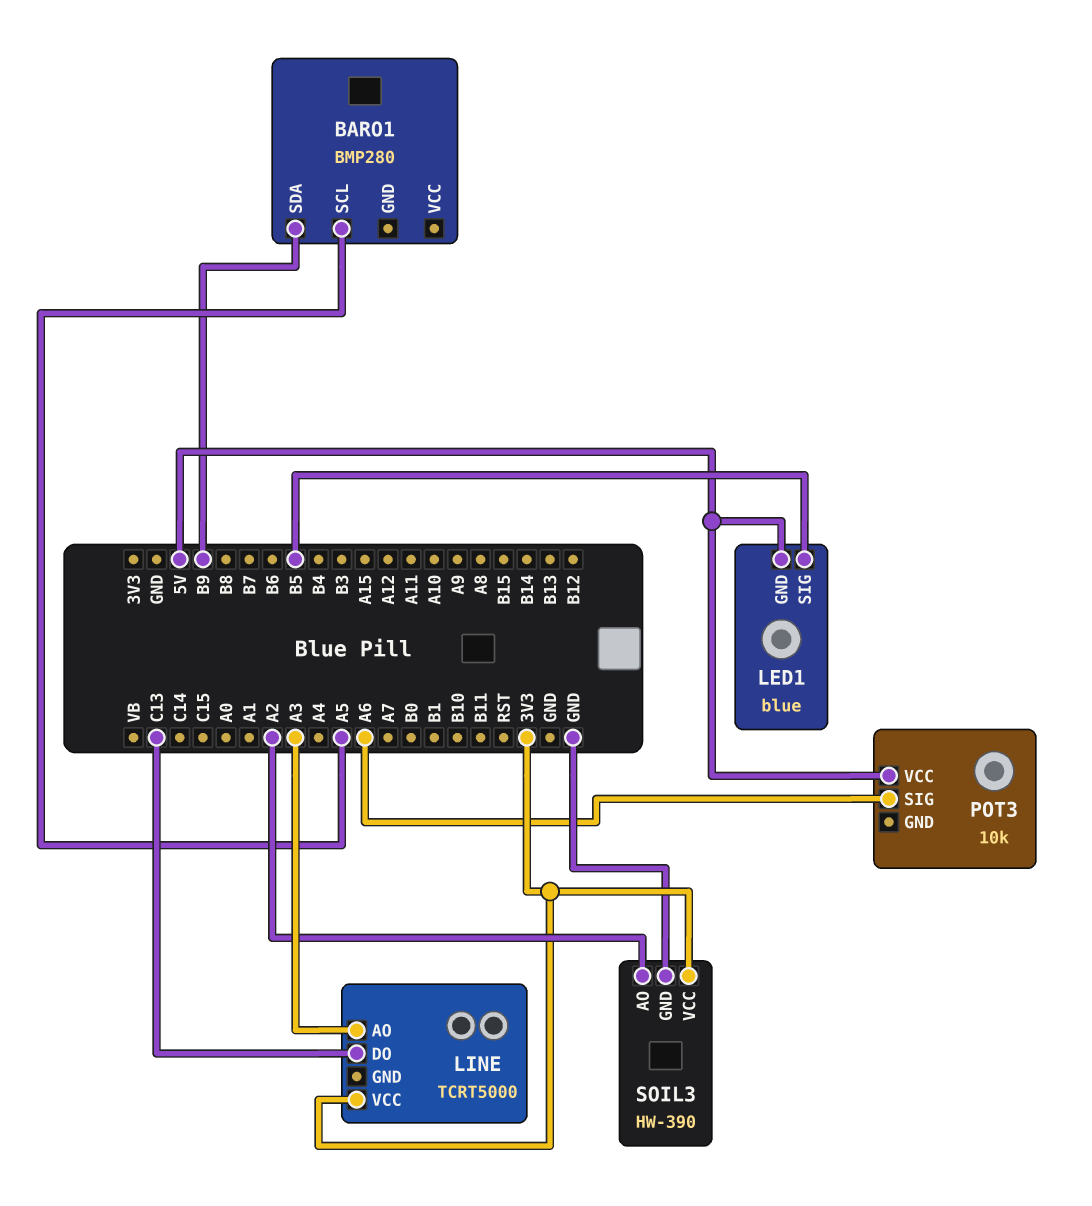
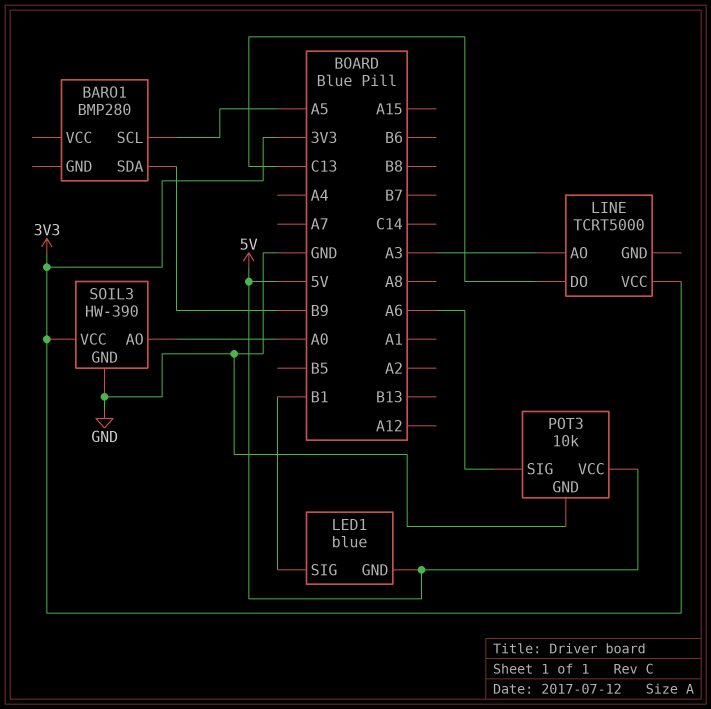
LED1 pin SIG: B5 -> B1
POT3 pin GND: none -> GND
SOIL3 pin AO: A2 -> A0

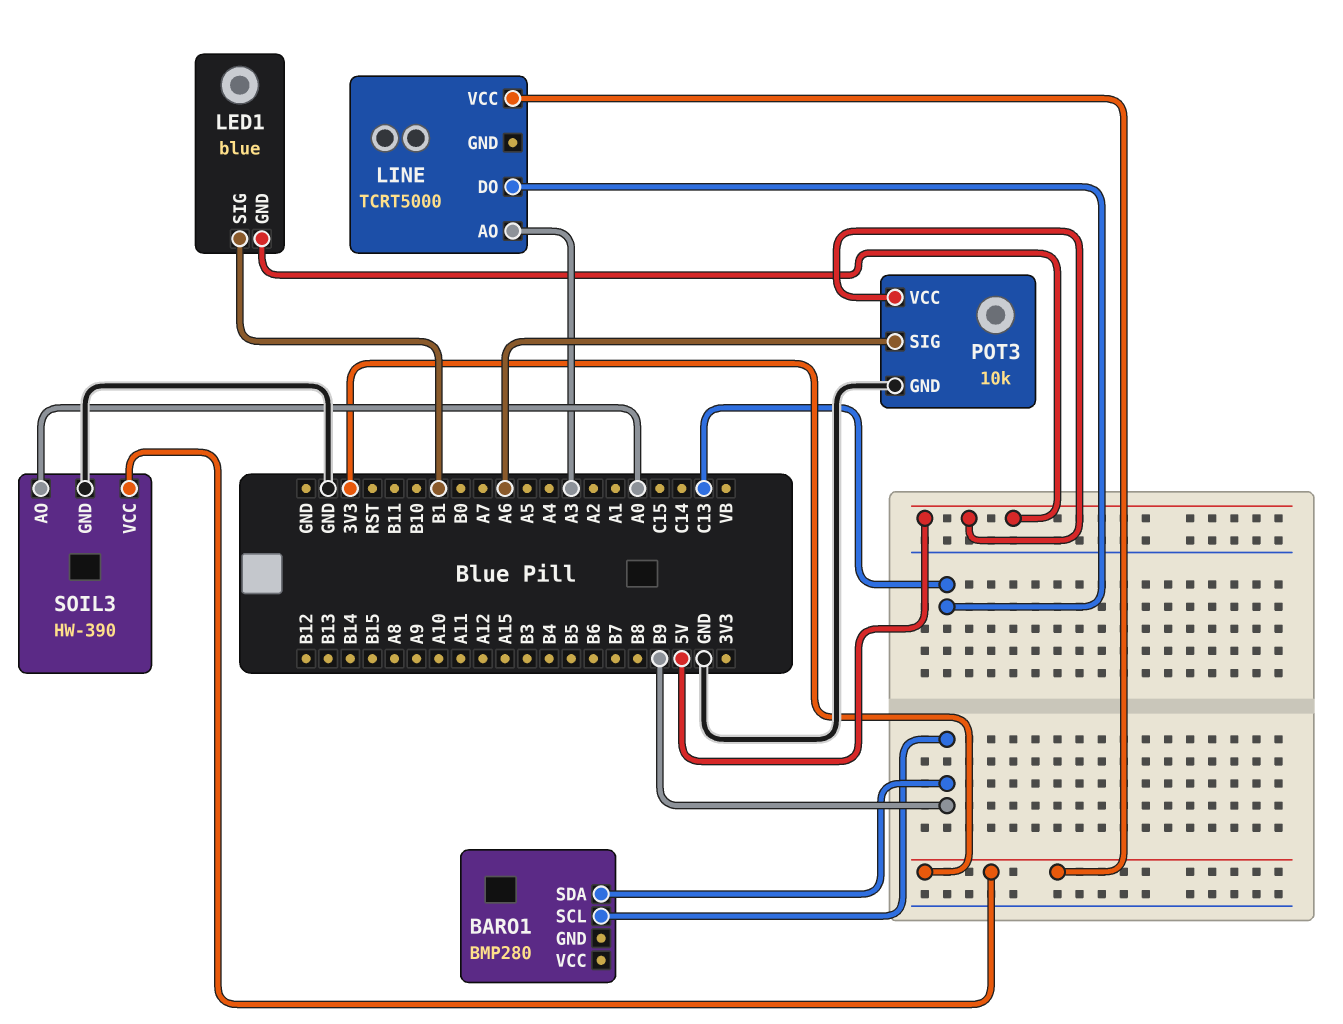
BARO1 pin SCL: A5 -> B9

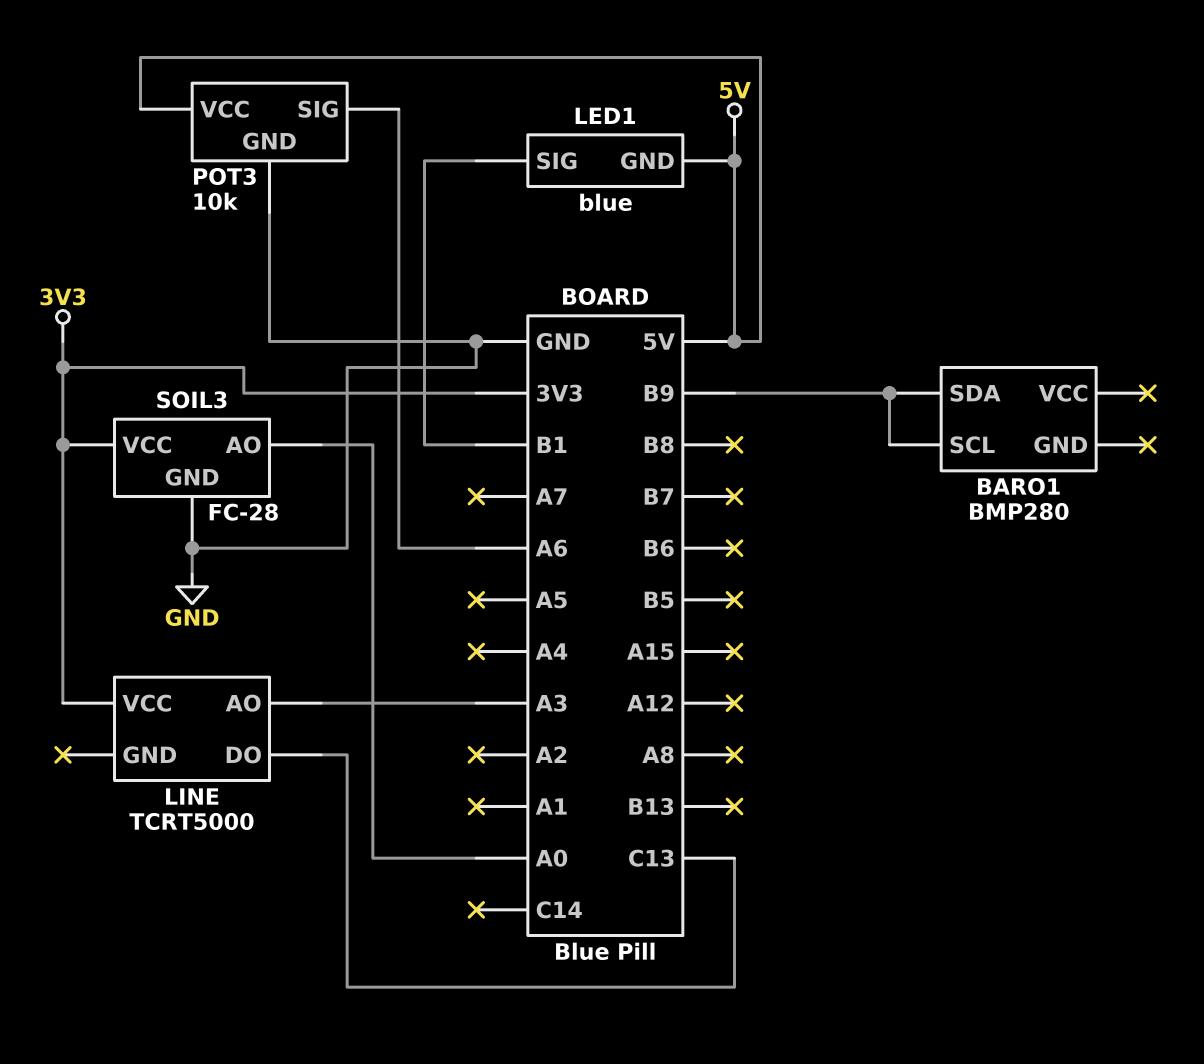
SOIL3: HW-390 -> FC-28

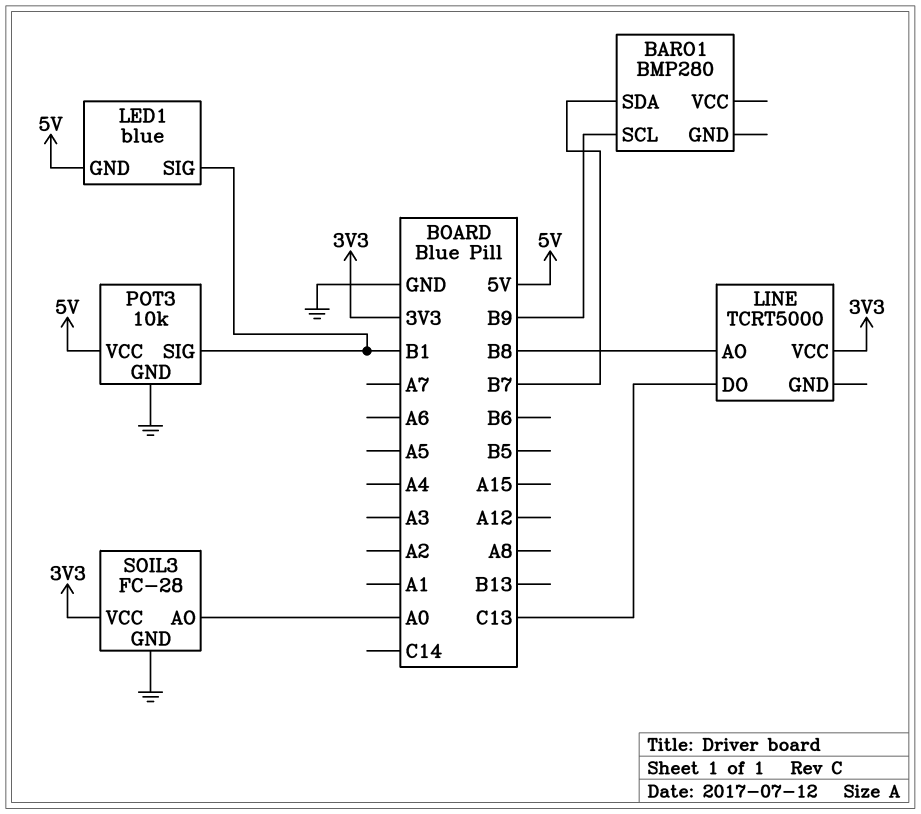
BARO1 pin SDA: B9 -> B7
LINE pin AO: A3 -> B8
POT3 pin SIG: A6 -> B1

